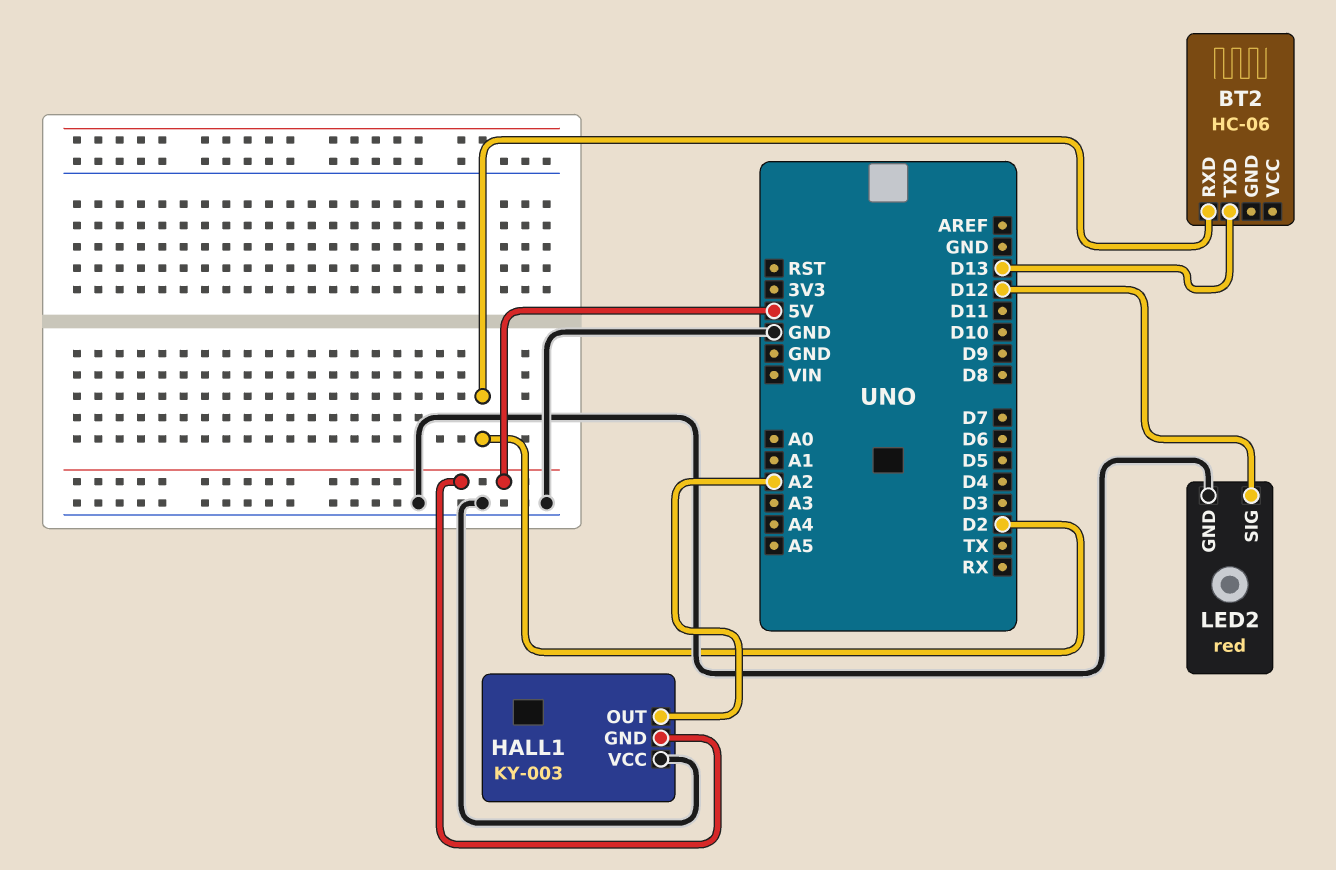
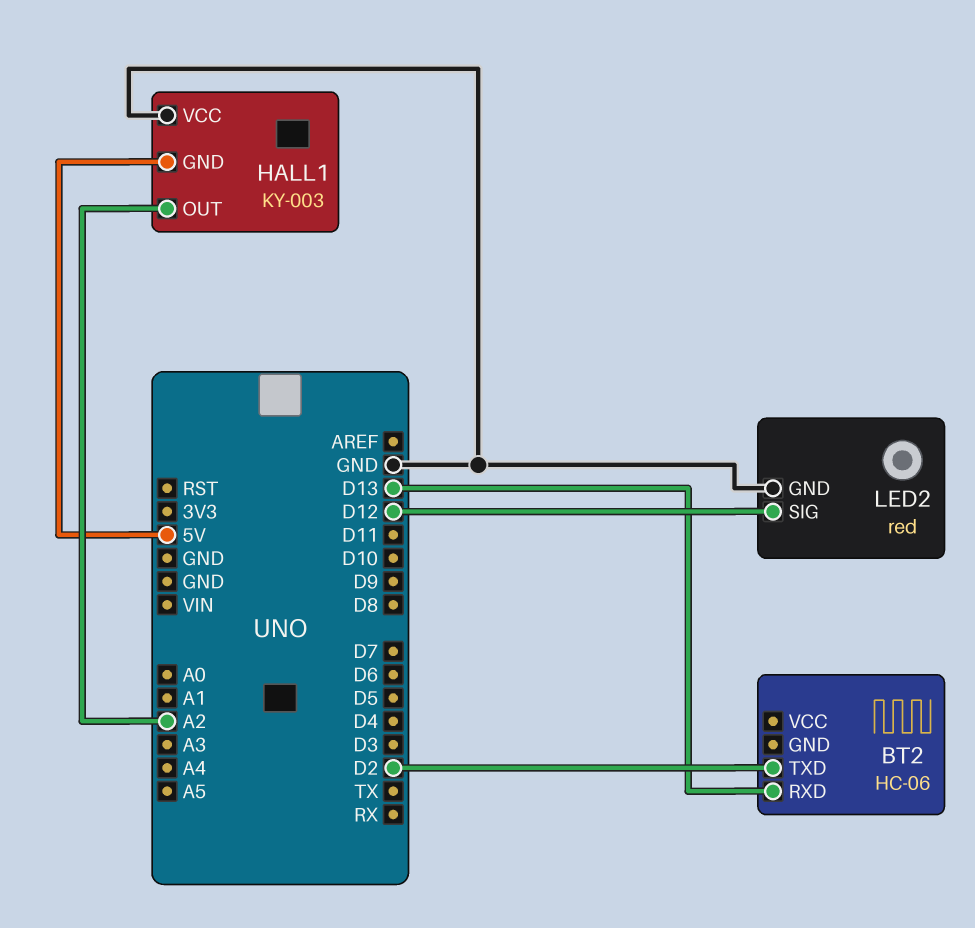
BT2 pin RXD: D2 -> D13
BT2 pin TXD: D13 -> D2

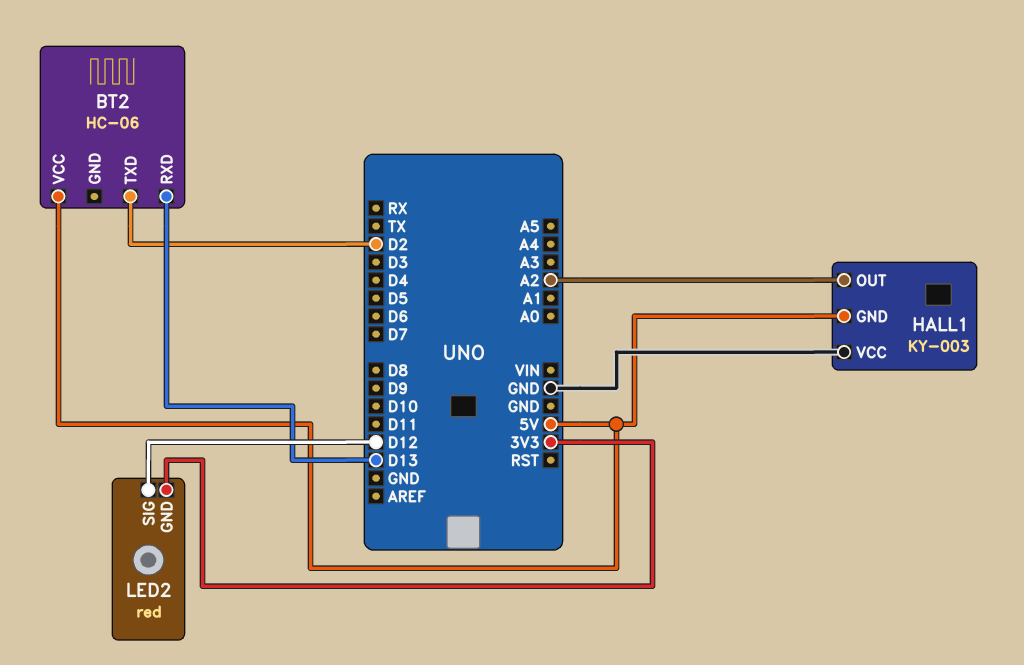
BT2 pin VCC: none -> 5V
LED2 pin GND: GND -> 3V3

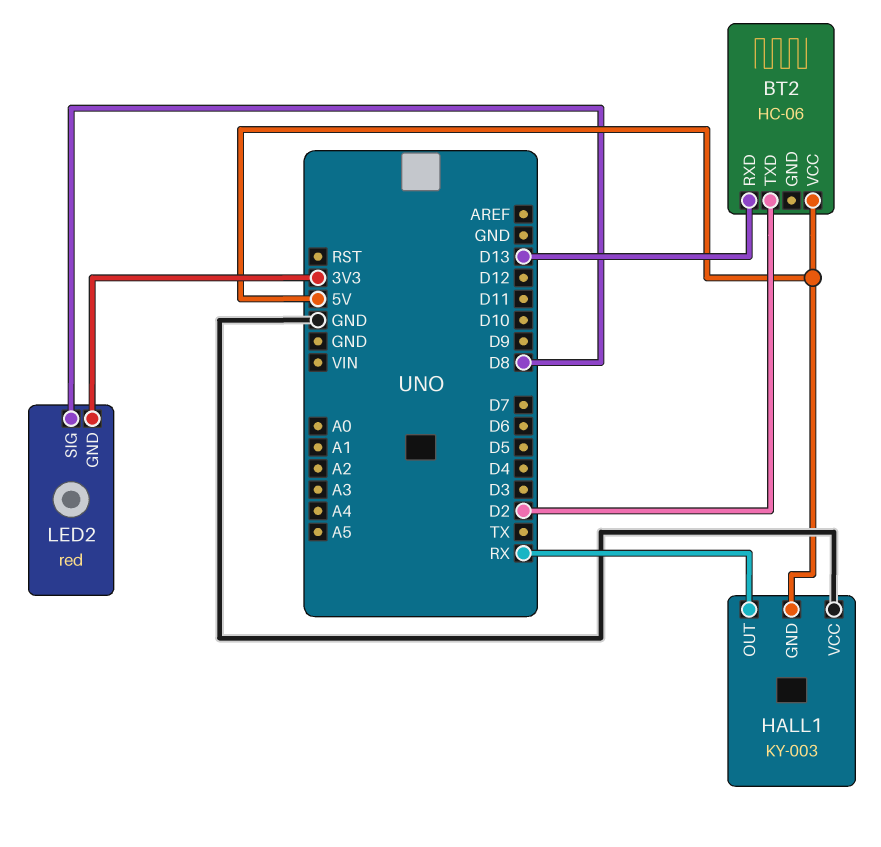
HALL1 pin OUT: A2 -> RX
LED2 pin SIG: D12 -> D8

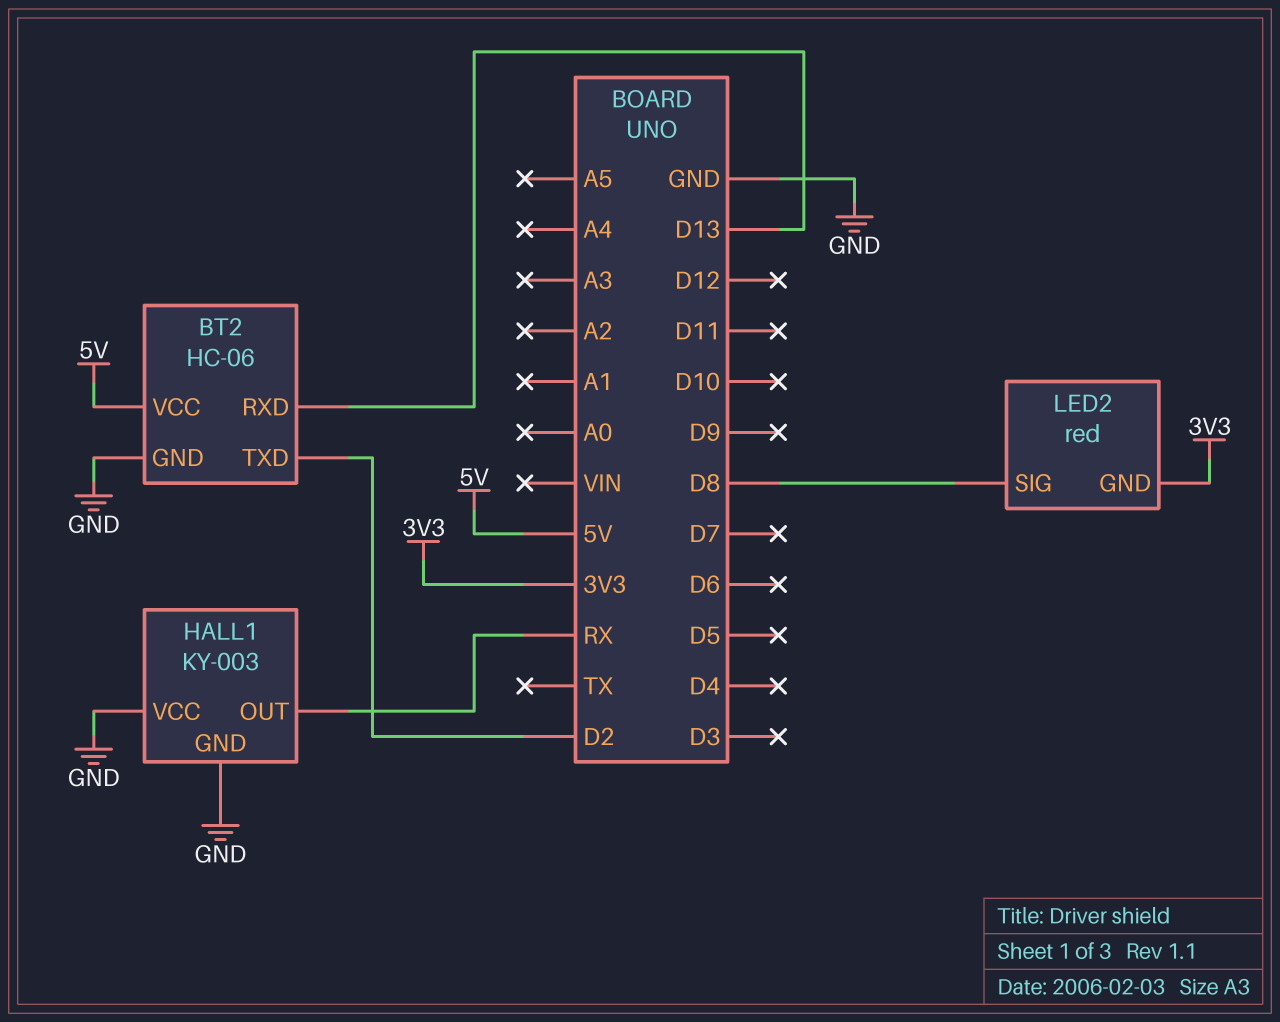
BT2 pin GND: none -> GND
HALL1 pin GND: 5V -> GND

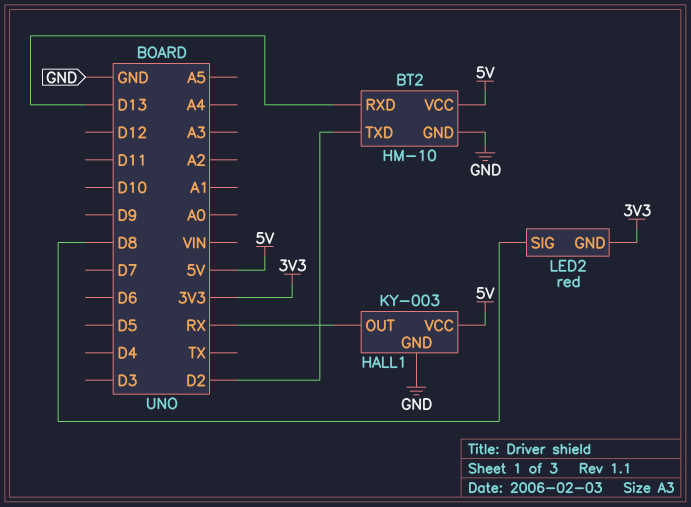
BT2: HC-06 -> HM-10
HALL1 pin VCC: GND -> 5V

